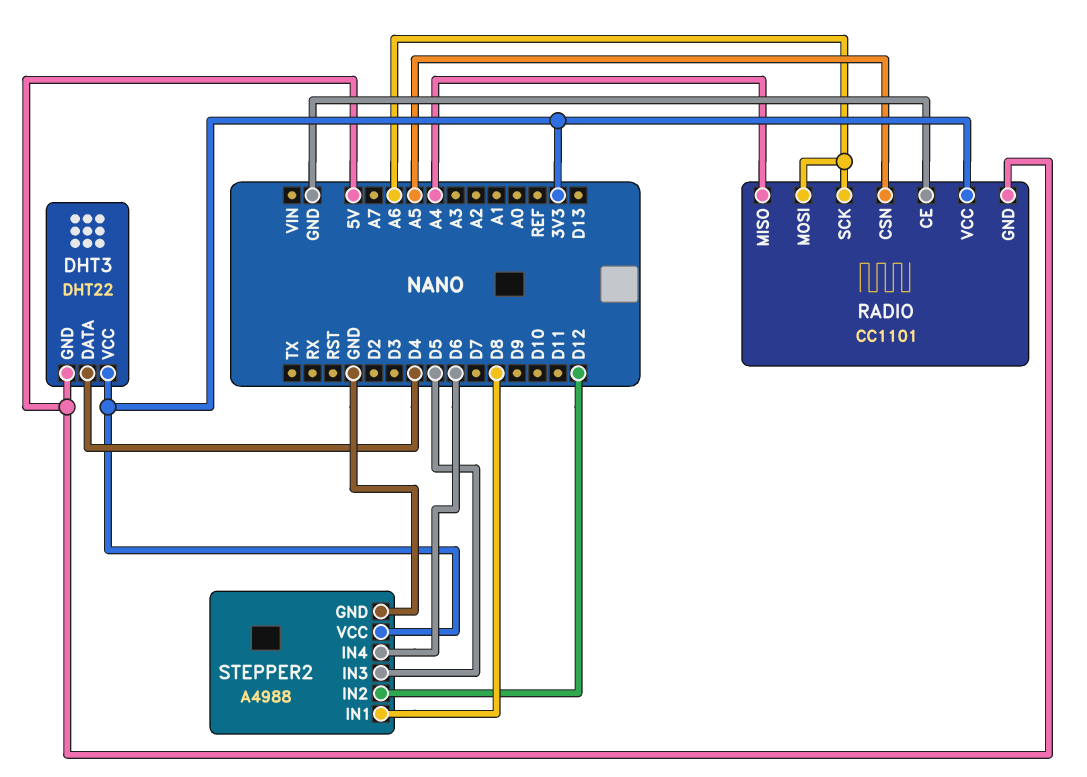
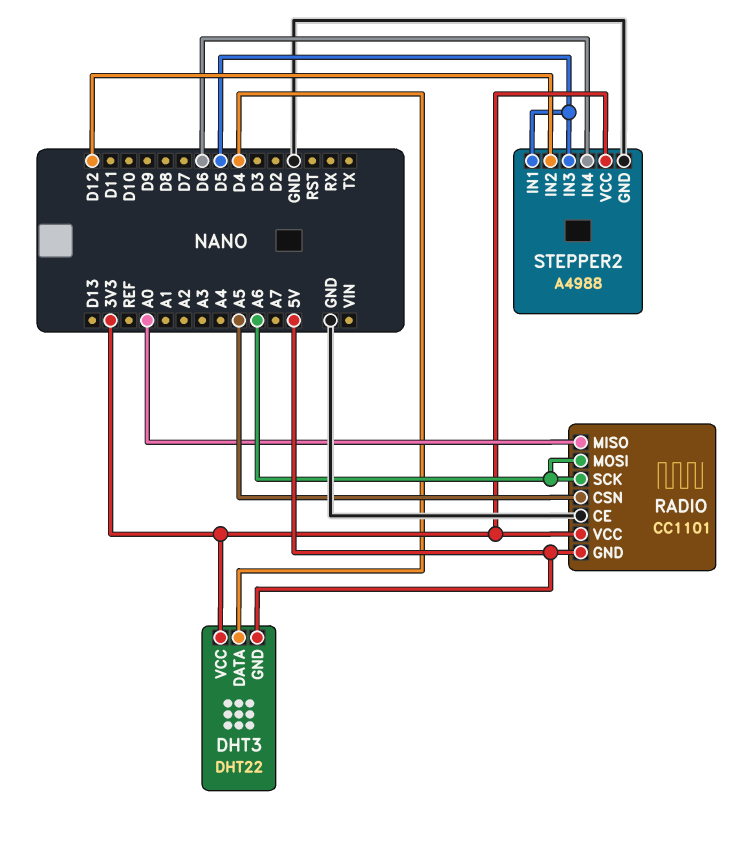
RADIO pin MISO: A4 -> A0
STEPPER2 pin IN1: D8 -> D5

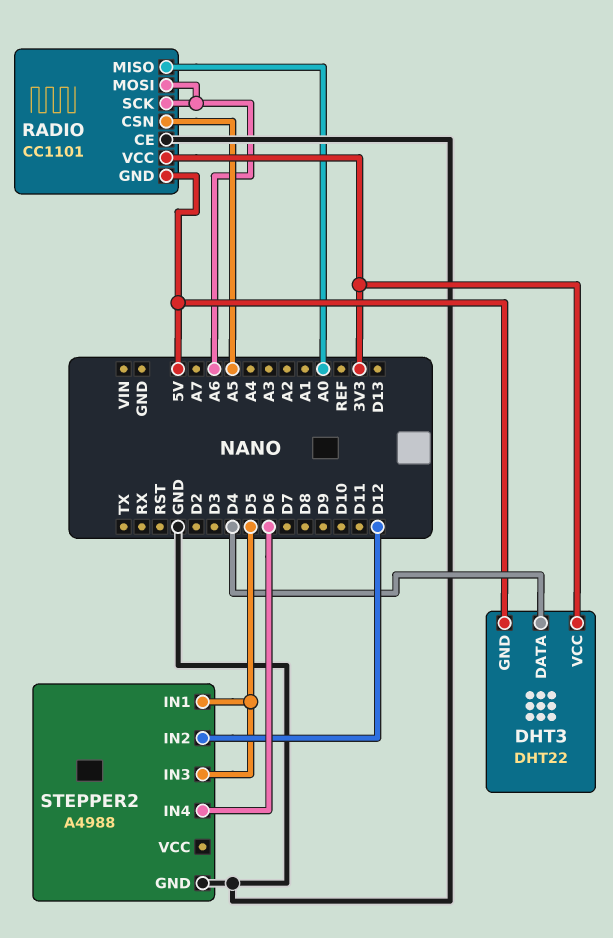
STEPPER2 pin VCC: 3V3 -> none

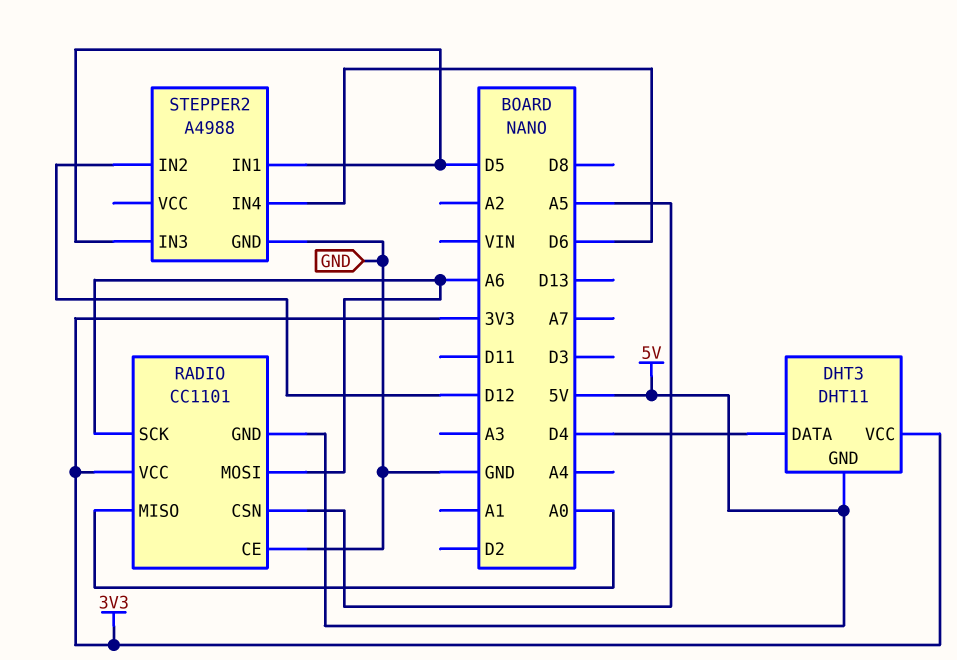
DHT3: DHT22 -> DHT11

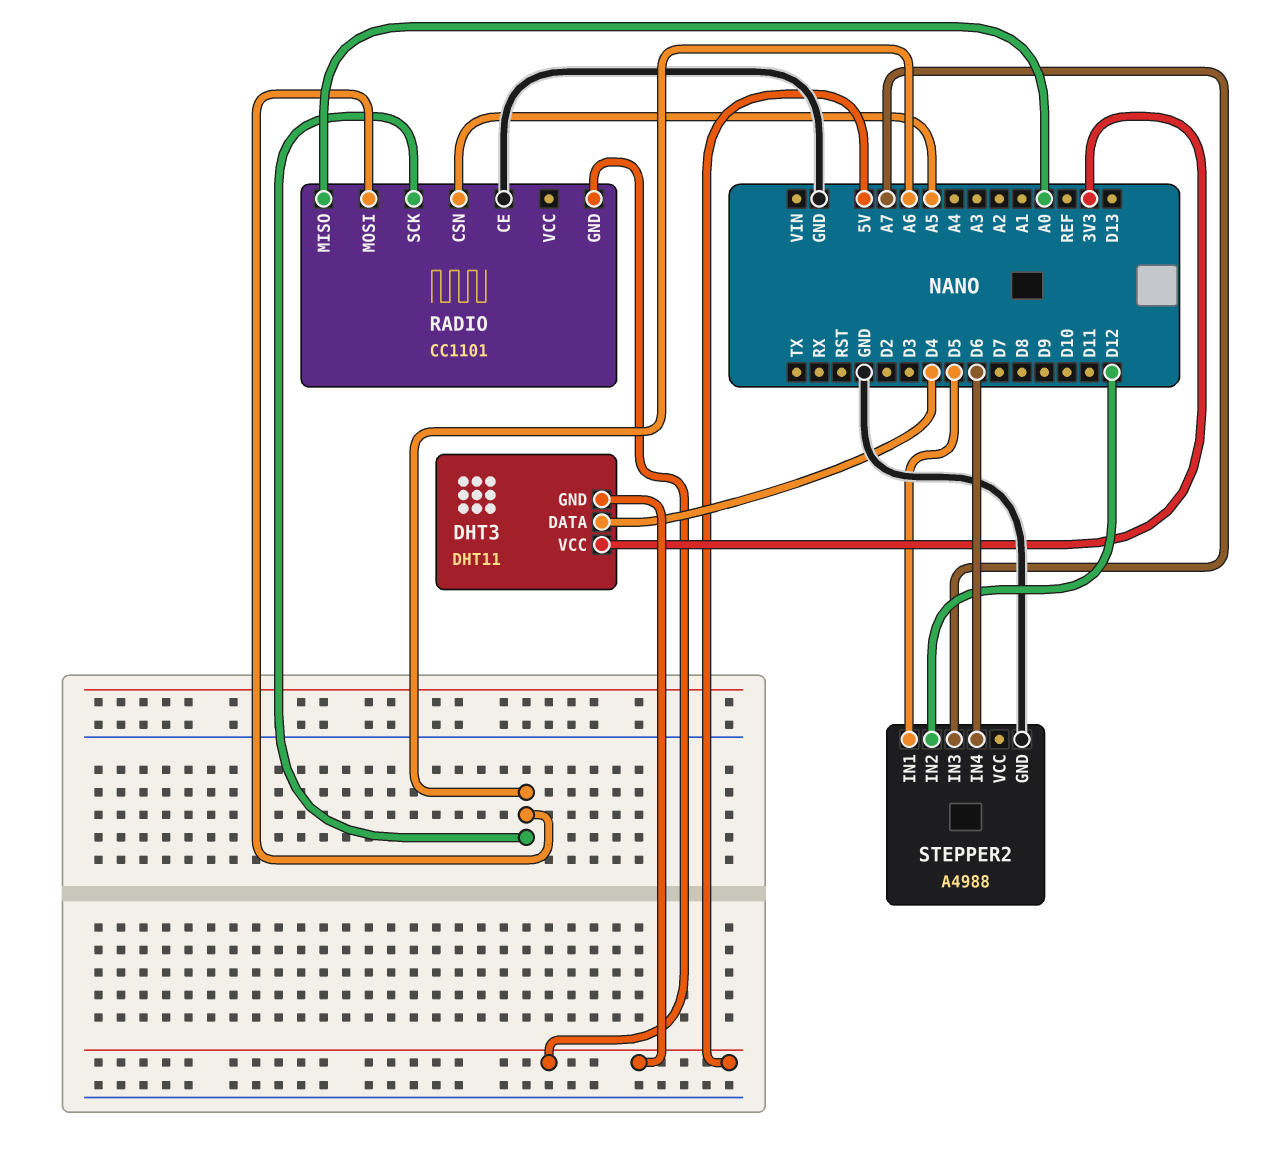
RADIO pin VCC: 3V3 -> none
STEPPER2 pin IN3: D5 -> A7

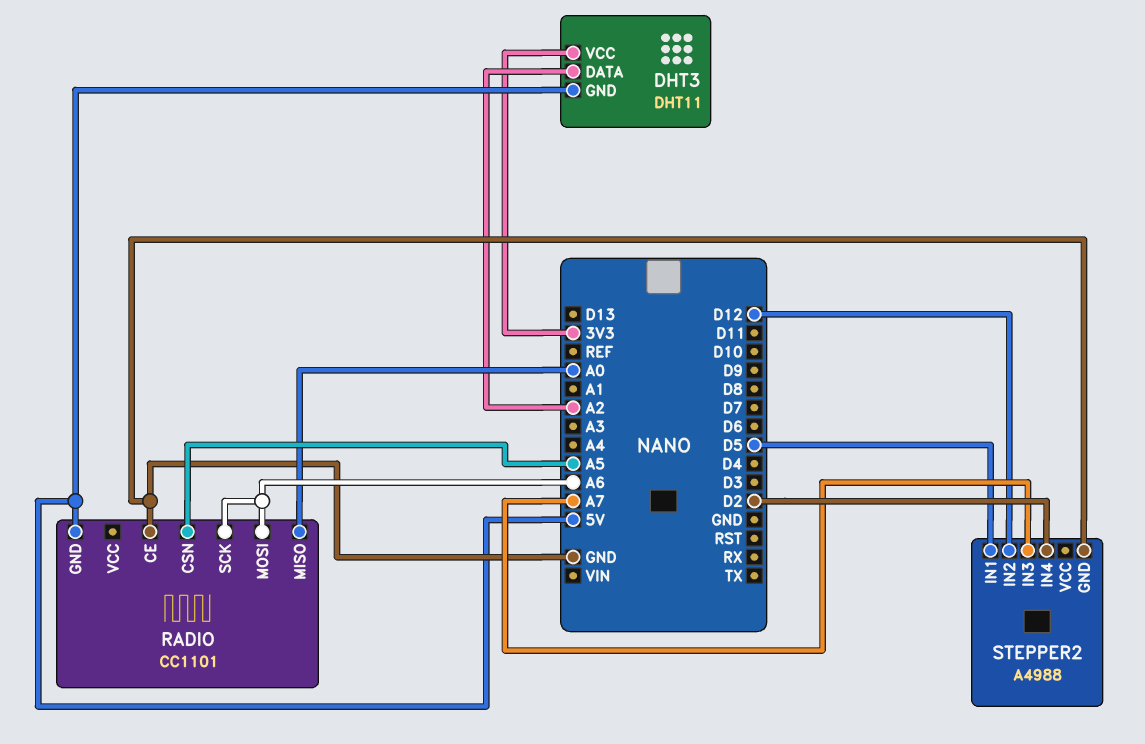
DHT3 pin DATA: D4 -> A2
STEPPER2 pin IN4: D6 -> D2

